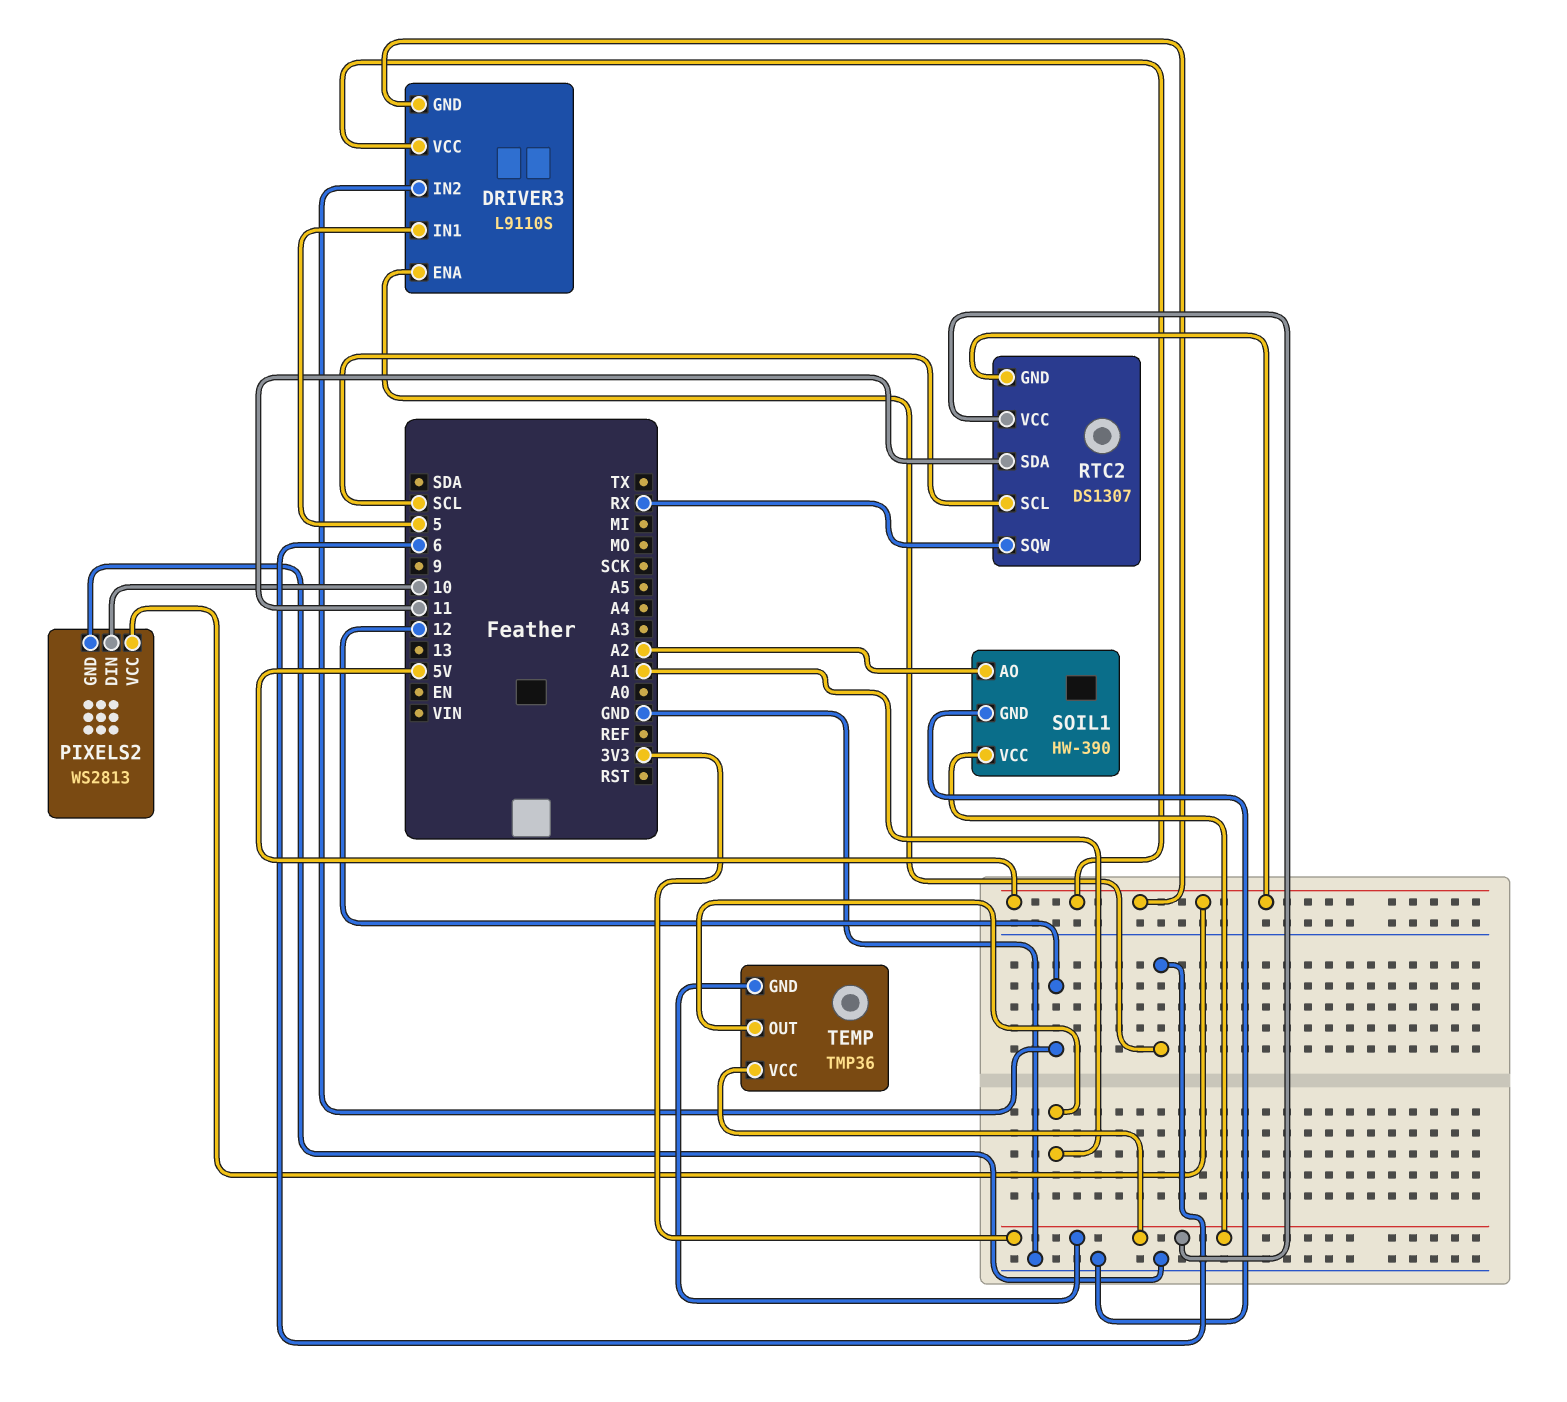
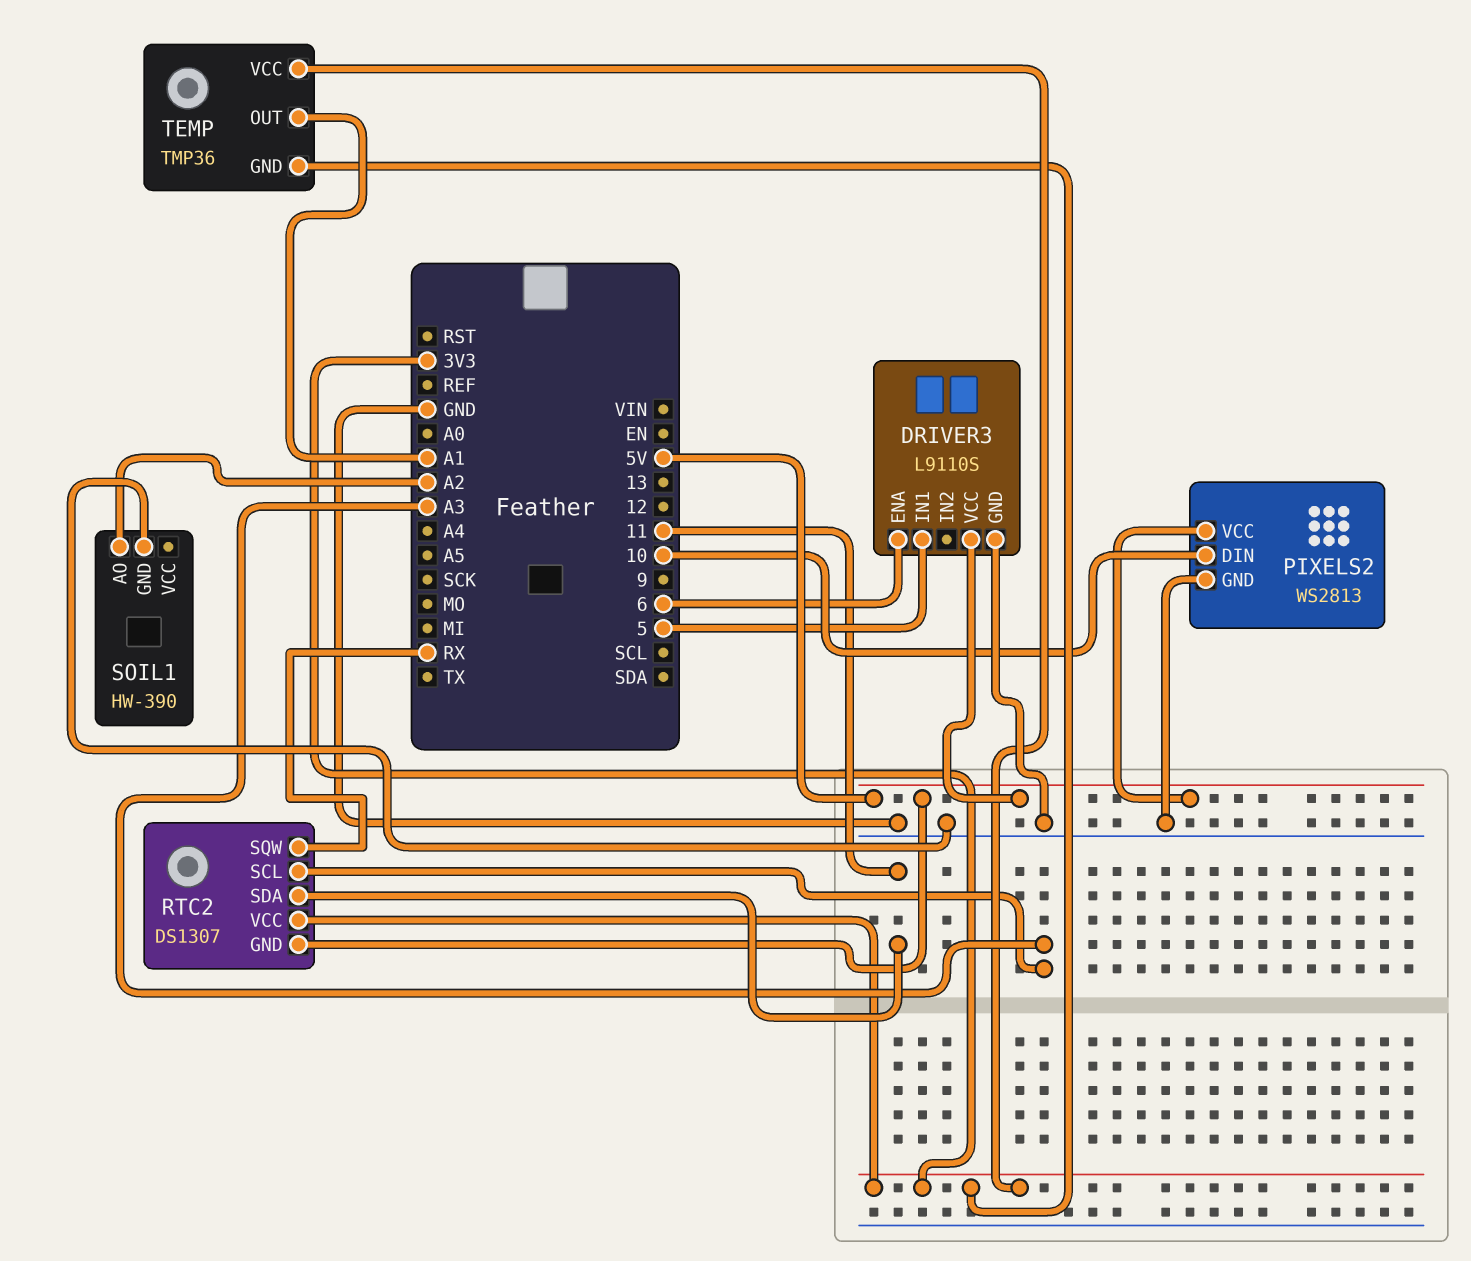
DRIVER3 pin GND: 5V -> GND
DRIVER3 pin IN2: 12 -> none
RTC2 pin SCL: SCL -> A3
SOIL1 pin VCC: 3V3 -> none

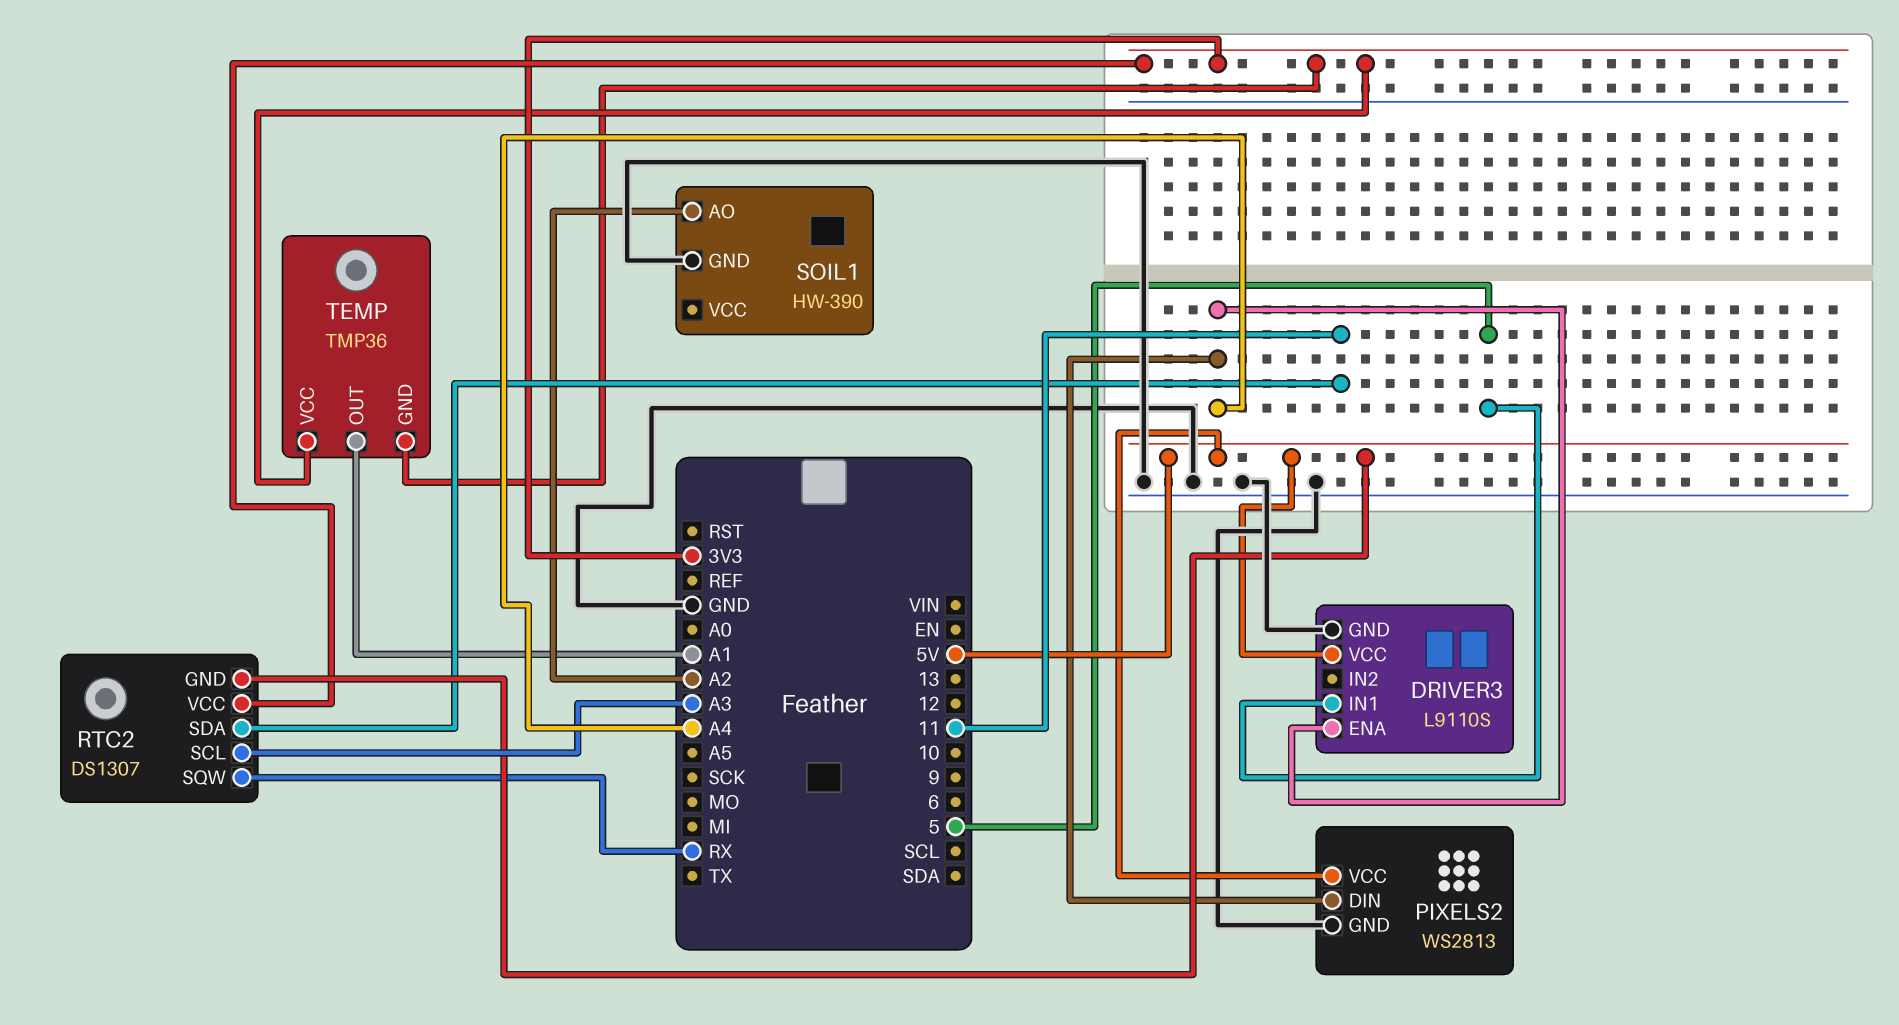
DRIVER3 pin ENA: 6 -> A4
PIXELS2 pin DIN: 10 -> A4

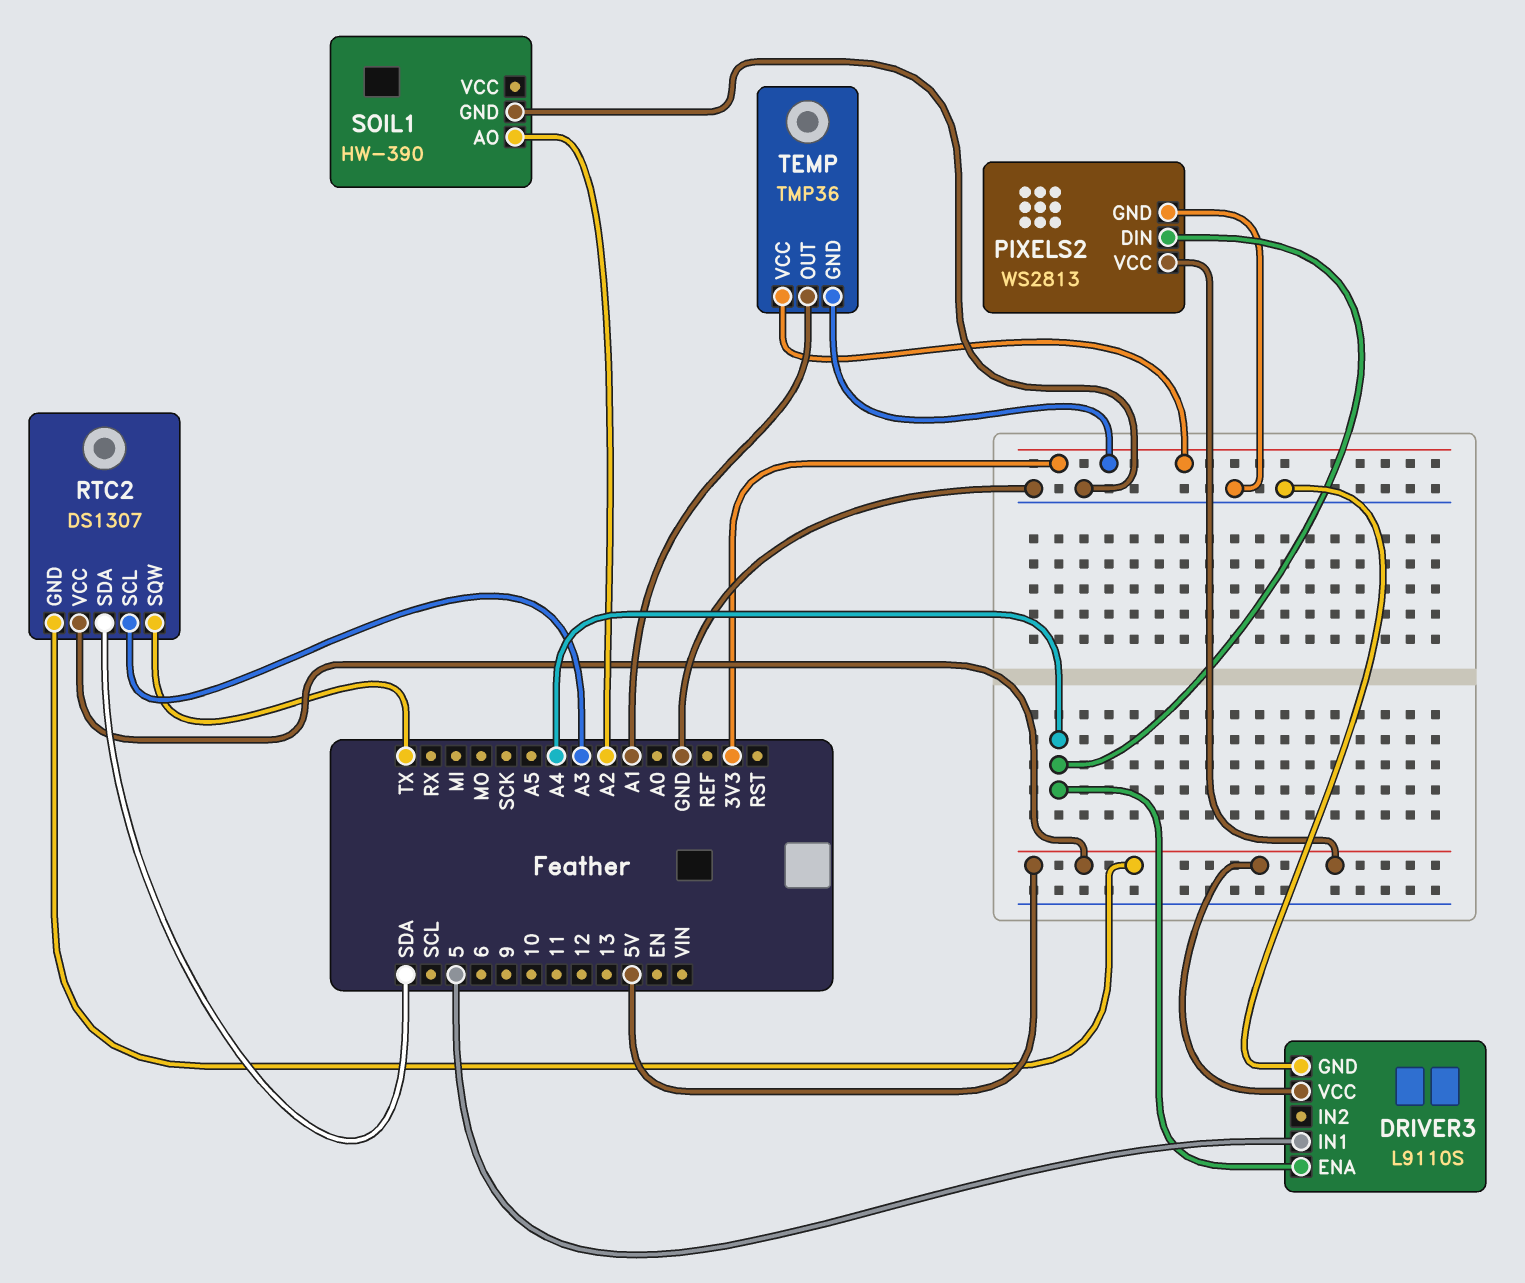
RTC2 pin SDA: 11 -> SDA
RTC2 pin SQW: RX -> TX
RTC2 pin VCC: 3V3 -> 5V

